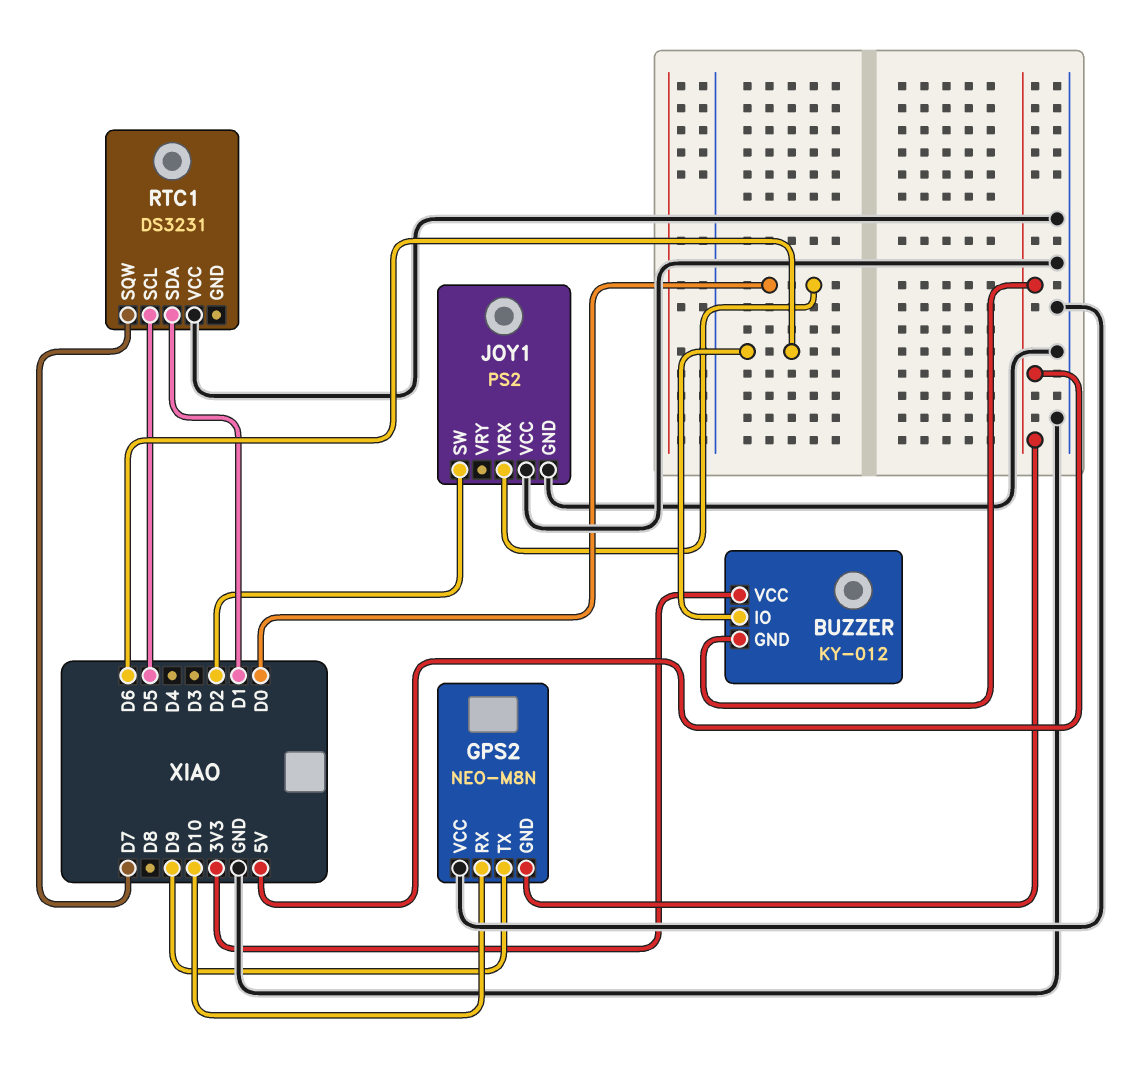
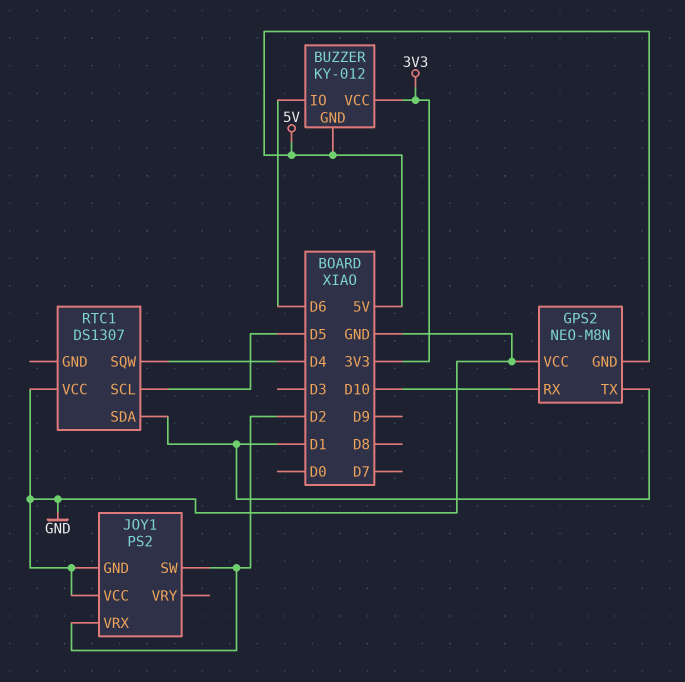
GPS2 pin TX: D9 -> D1
JOY1 pin VRX: D0 -> D2
RTC1: DS3231 -> DS1307
RTC1 pin SQW: D7 -> D4

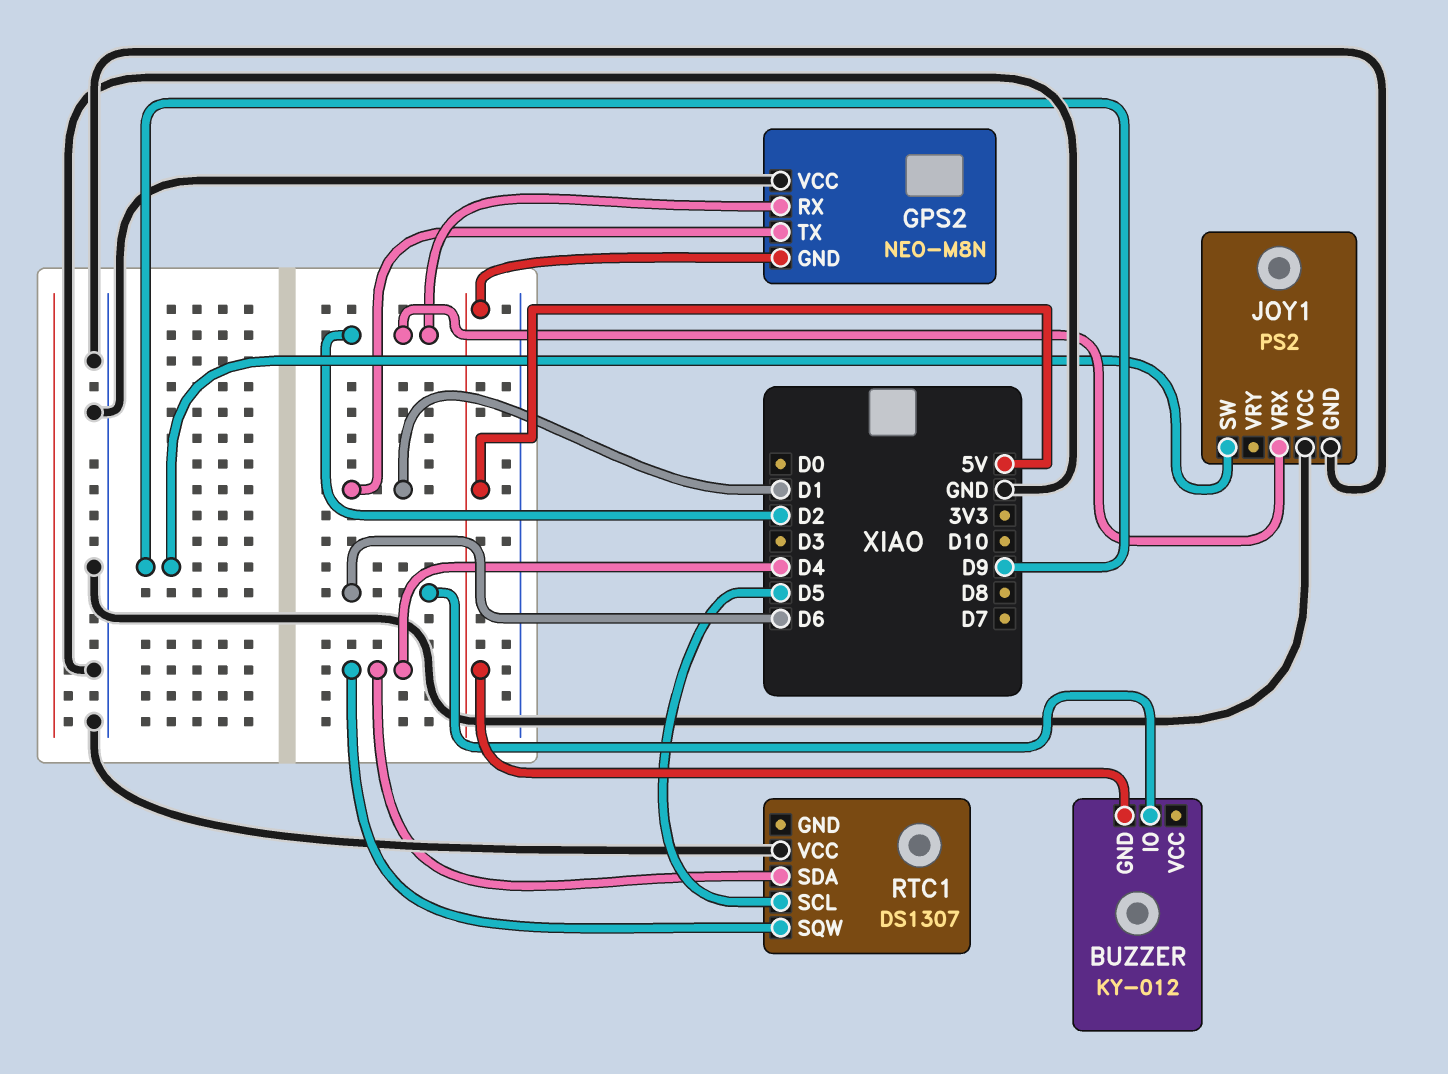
BUZZER pin VCC: 3V3 -> none
GPS2 pin RX: D10 -> D2
JOY1 pin SW: D2 -> D9
RTC1 pin SDA: D1 -> D4

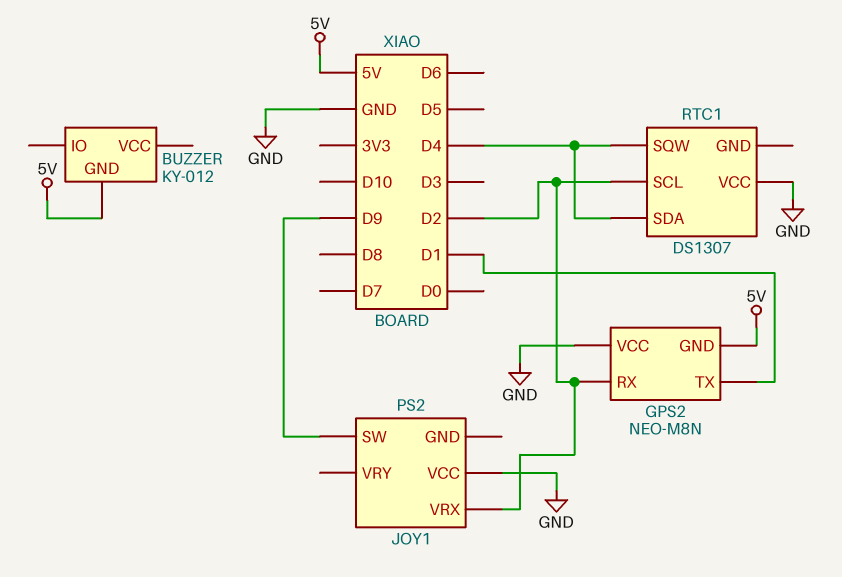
BUZZER pin IO: D6 -> none
JOY1 pin GND: GND -> none
RTC1 pin SCL: D5 -> D2

